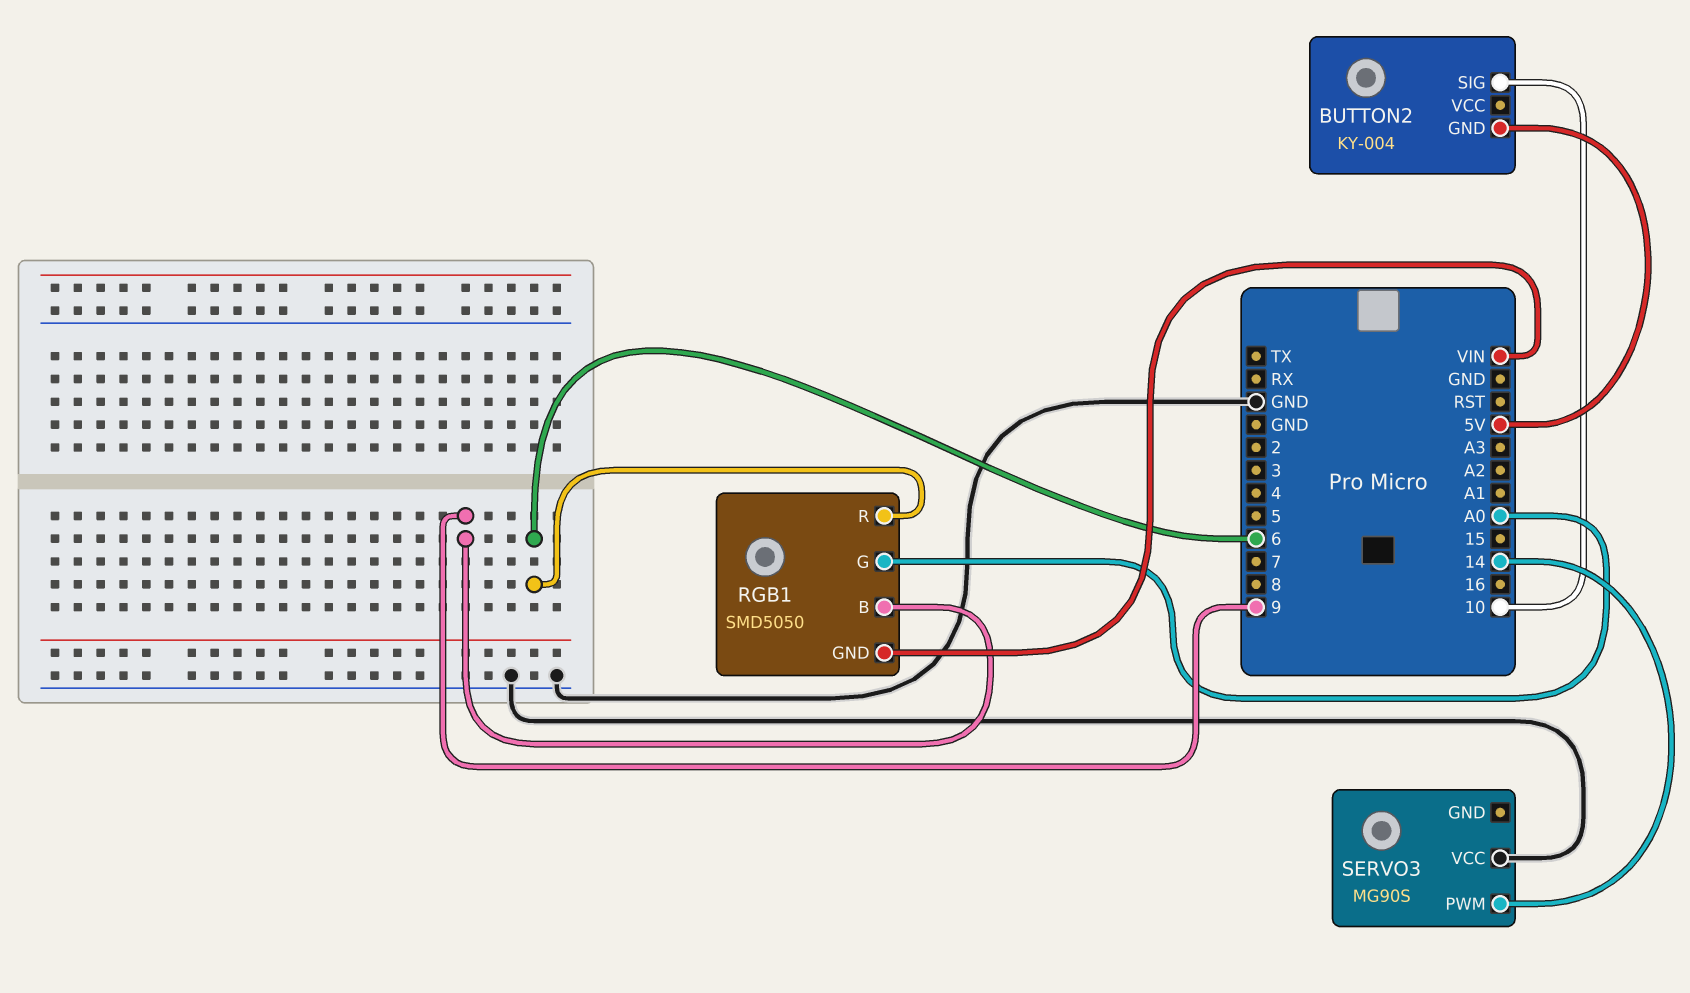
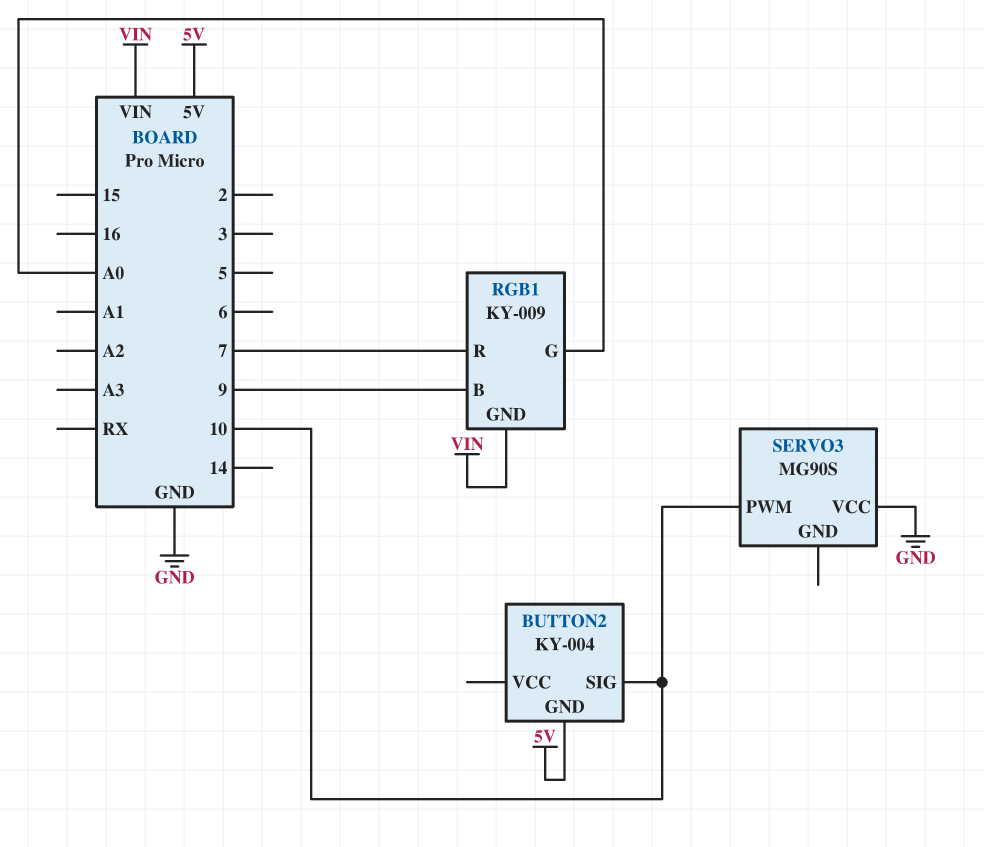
RGB1: SMD5050 -> KY-009
RGB1 pin R: 6 -> 7
SERVO3 pin PWM: 14 -> 10

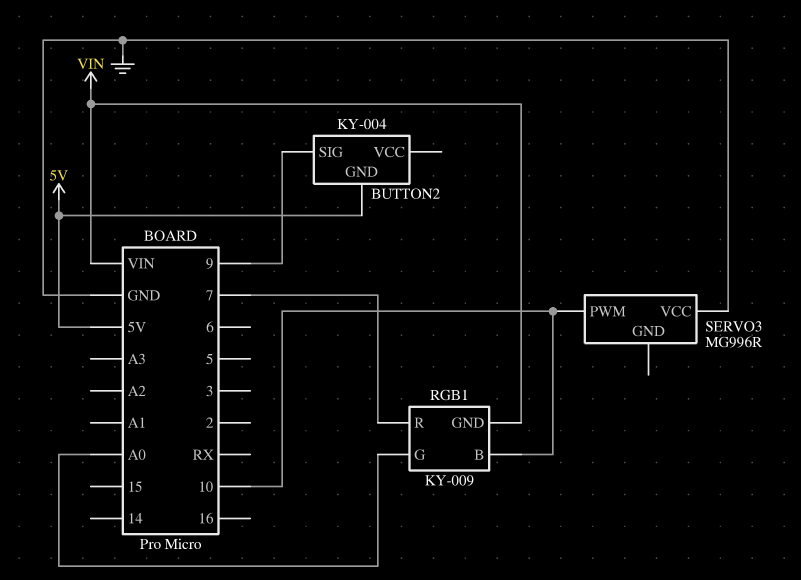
BUTTON2 pin SIG: 10 -> 9
RGB1 pin B: 9 -> 10
SERVO3: MG90S -> MG996R

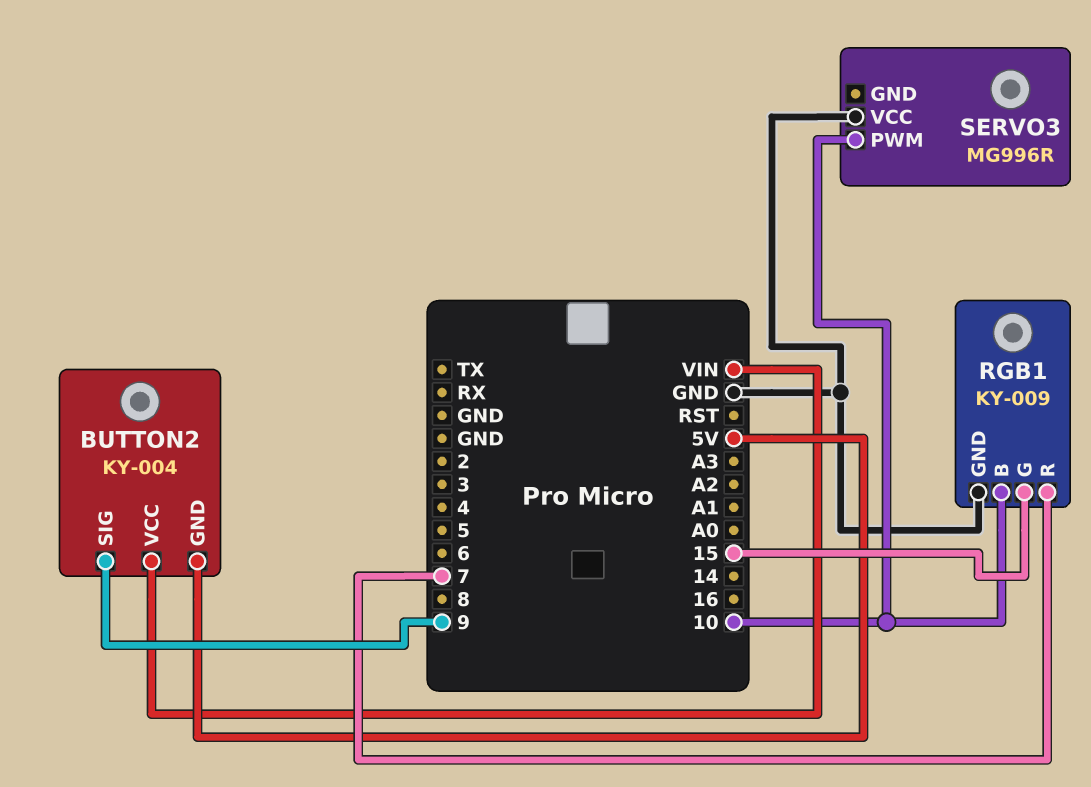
BUTTON2 pin VCC: none -> VIN
RGB1 pin G: A0 -> 15
RGB1 pin GND: VIN -> GND

